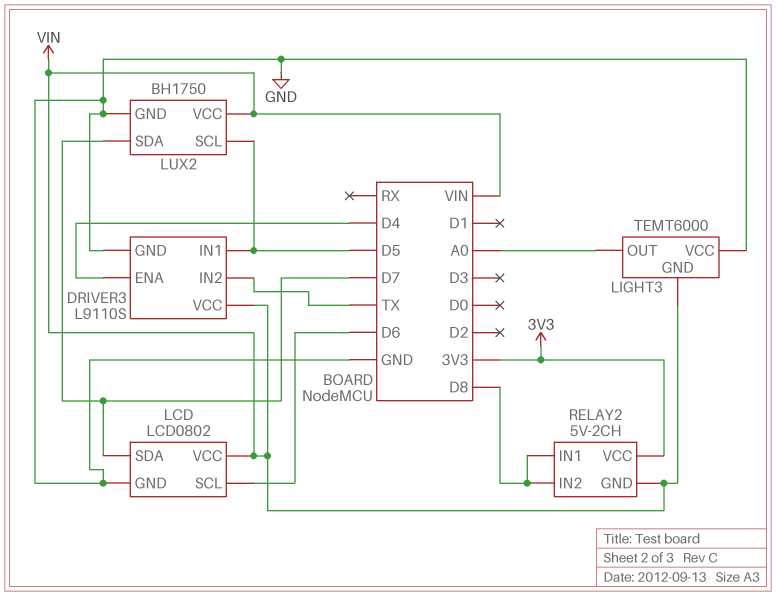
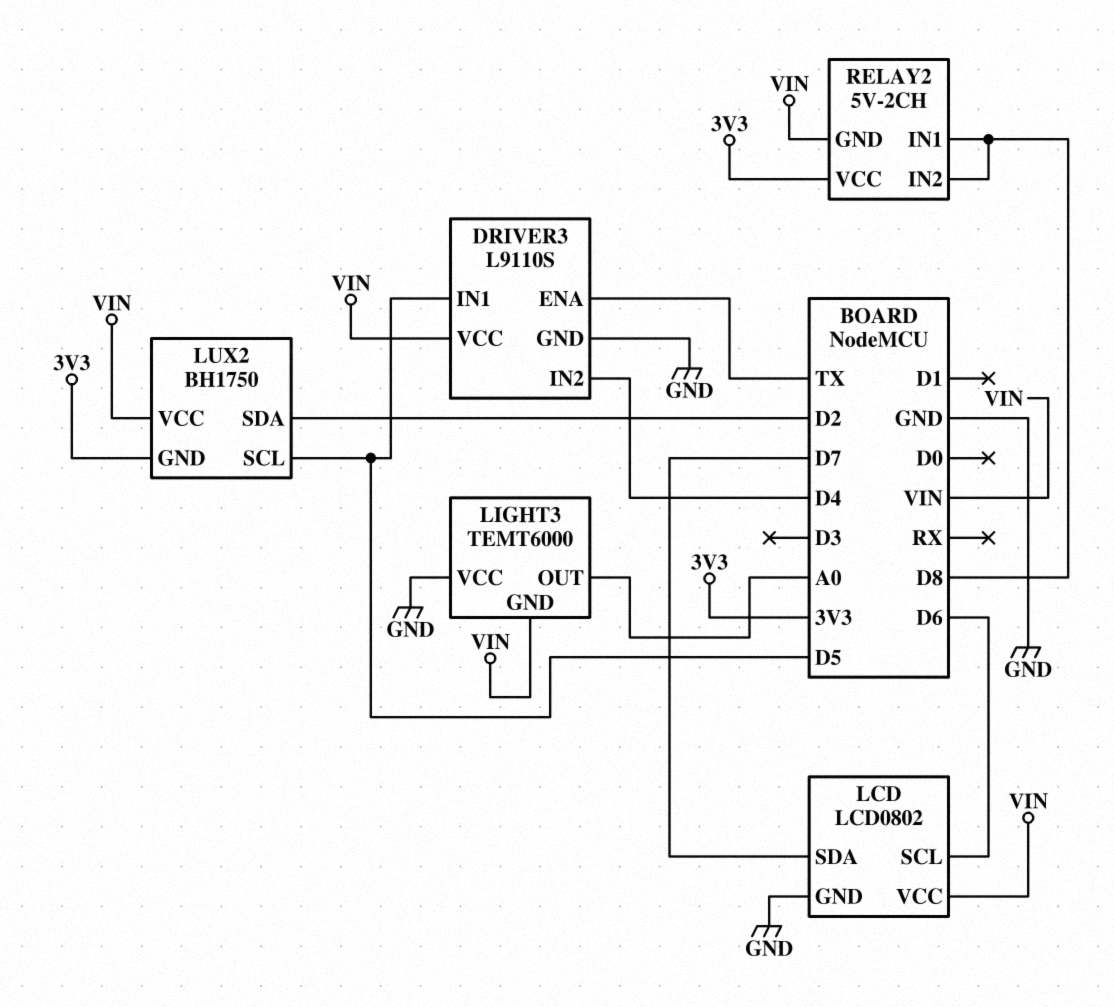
DRIVER3 pin ENA: D4 -> TX
DRIVER3 pin IN2: TX -> D4
LUX2 pin GND: GND -> 3V3
LUX2 pin SDA: D7 -> D2

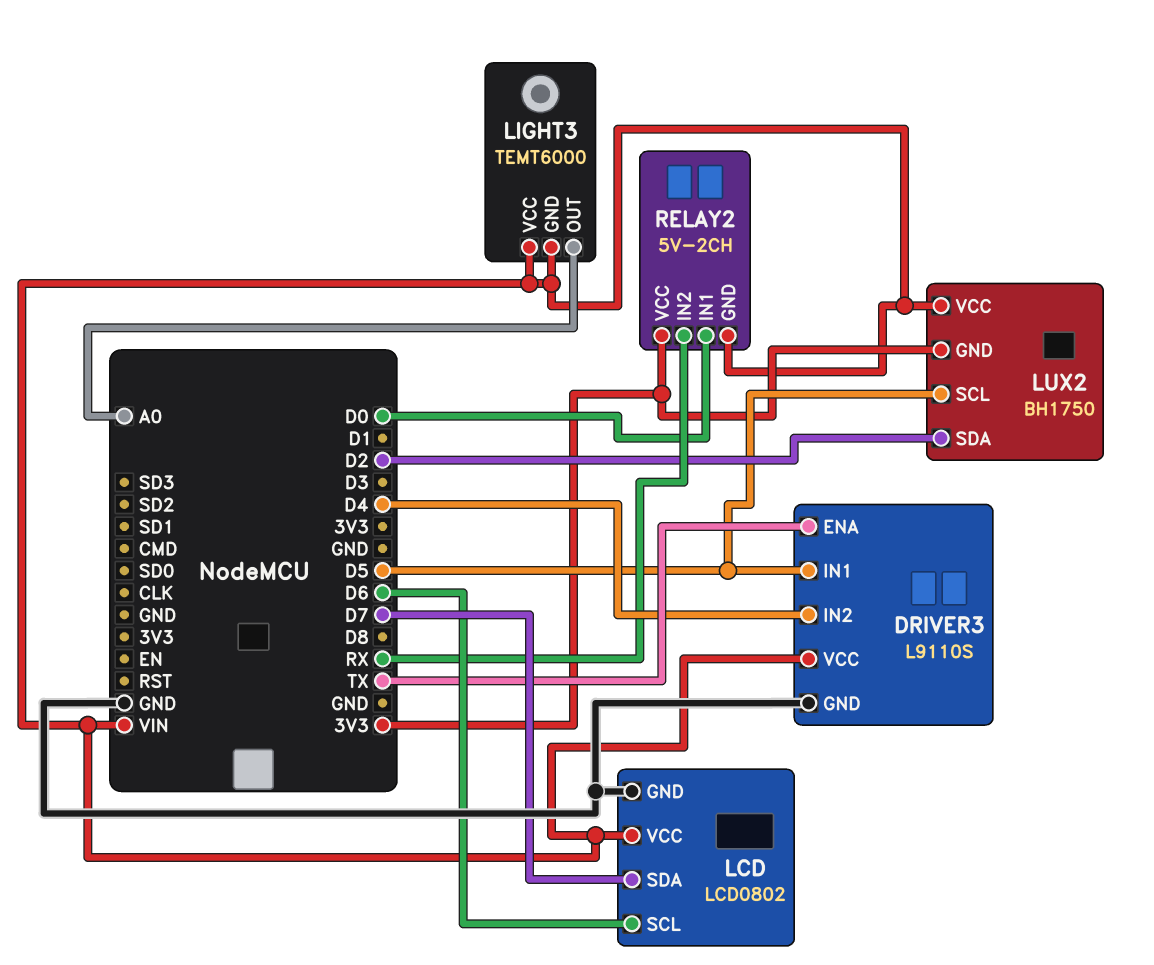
LIGHT3 pin VCC: GND -> VIN
RELAY2 pin IN1: D8 -> D0
RELAY2 pin IN2: D8 -> RX

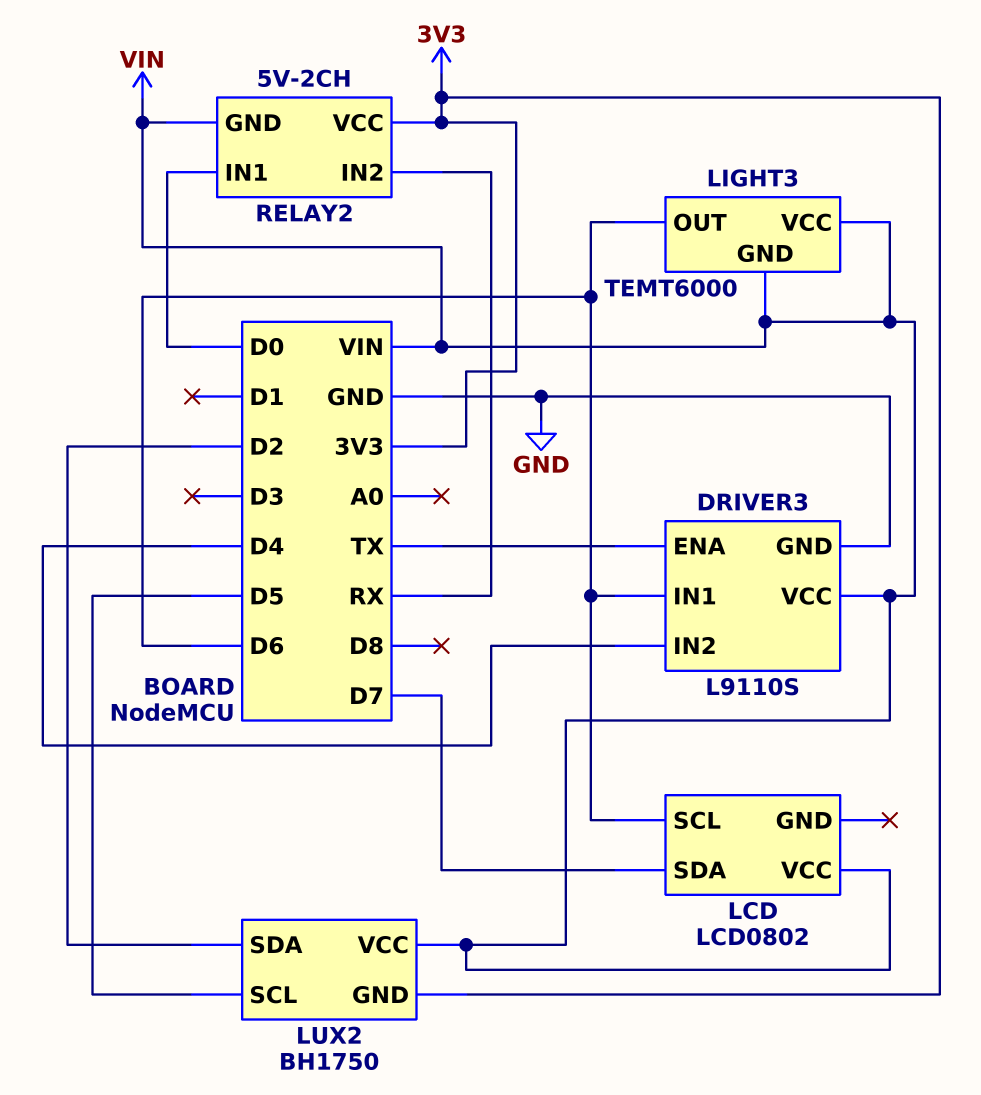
DRIVER3 pin IN1: D5 -> D6
LCD pin GND: GND -> none
LIGHT3 pin OUT: A0 -> D6

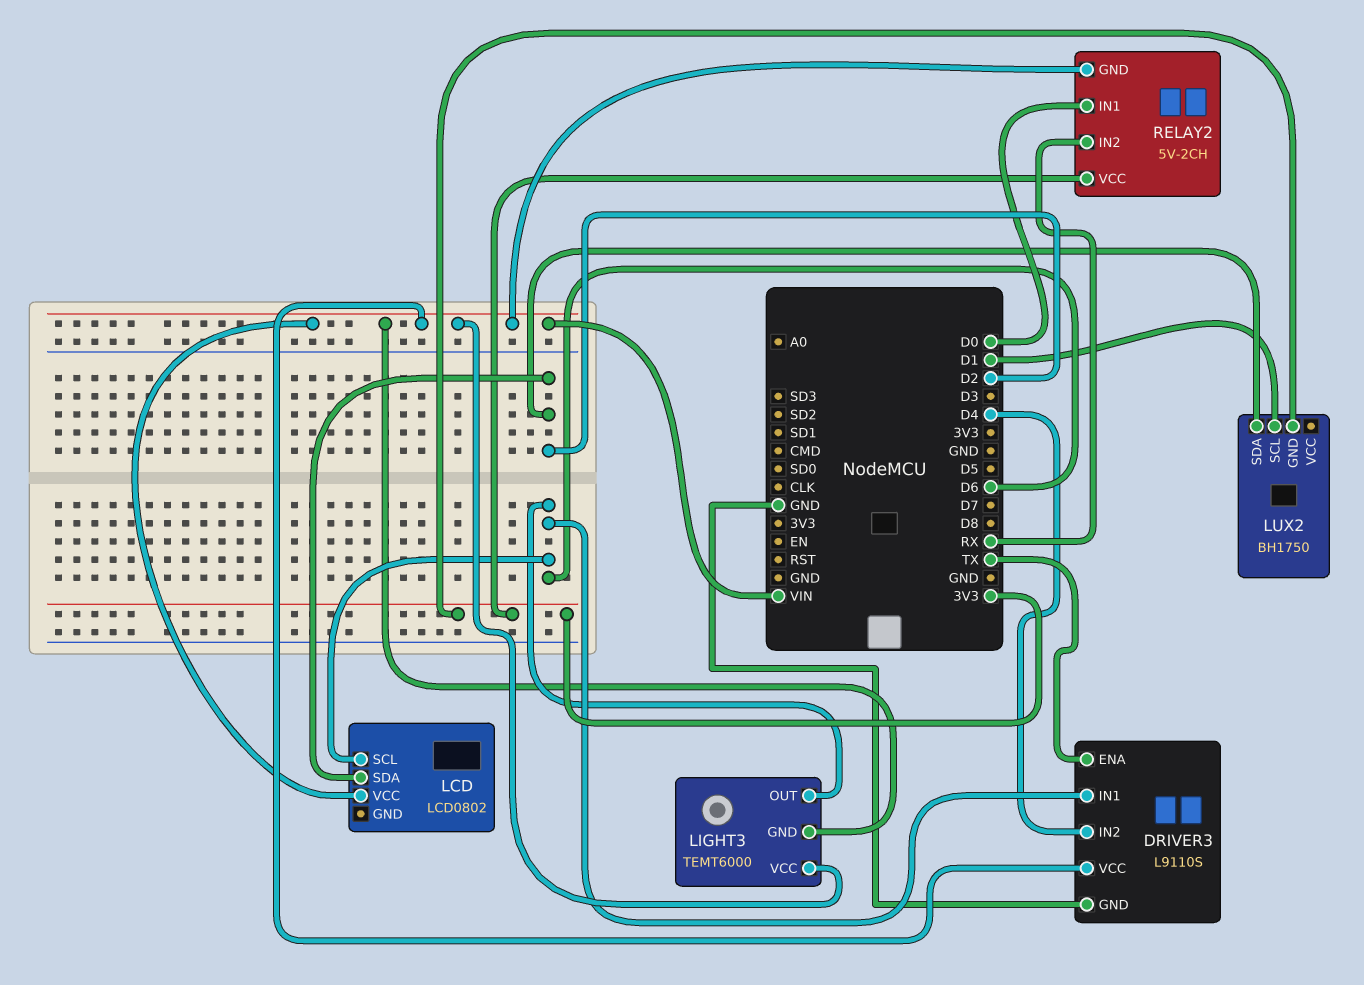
LCD pin SDA: D7 -> D2
LUX2 pin SCL: D5 -> D1
LUX2 pin VCC: VIN -> none

